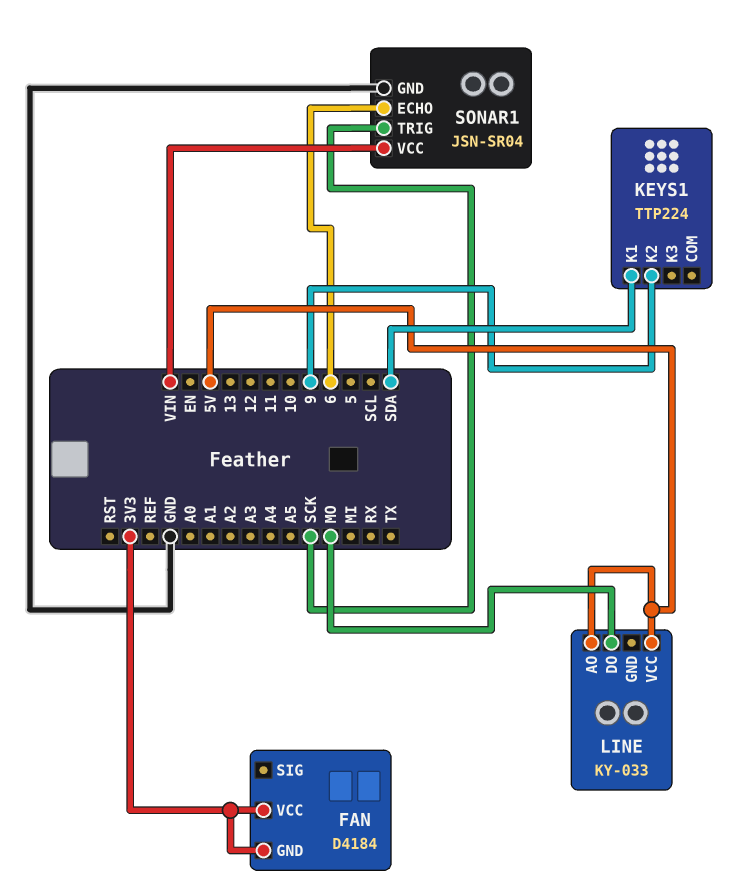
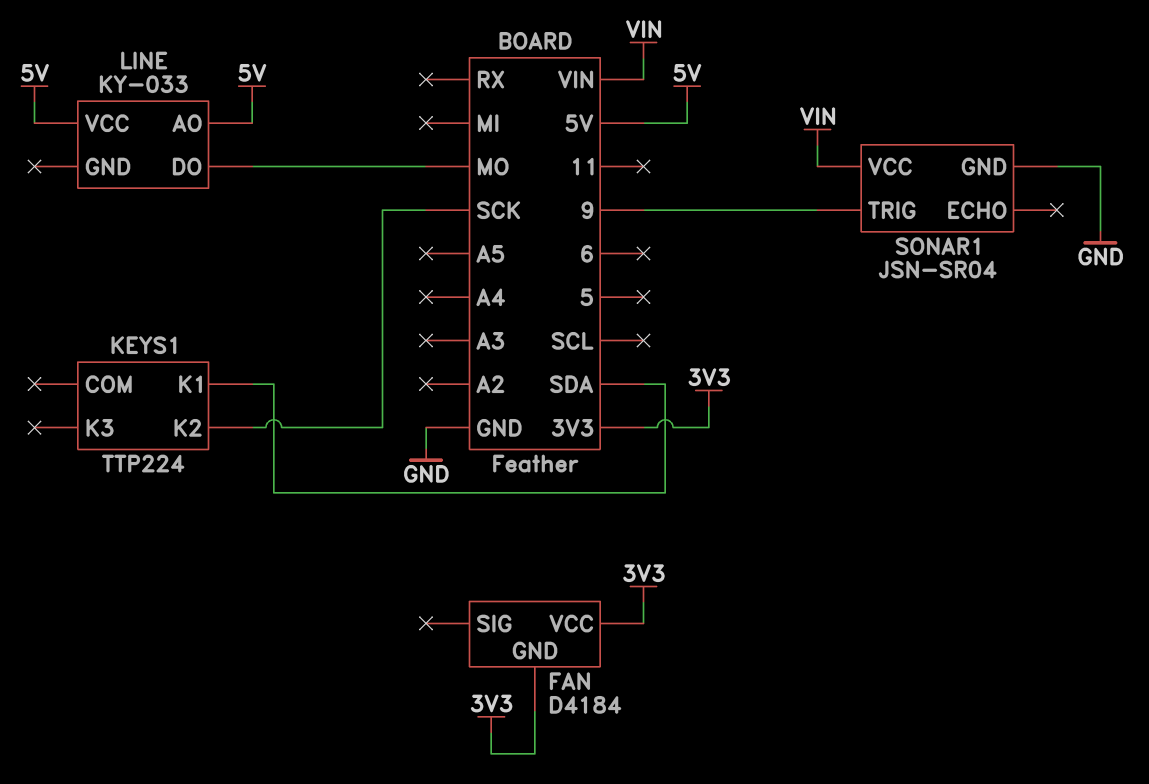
KEYS1 pin K2: 9 -> SCK
SONAR1 pin ECHO: 6 -> none
SONAR1 pin TRIG: SCK -> 9

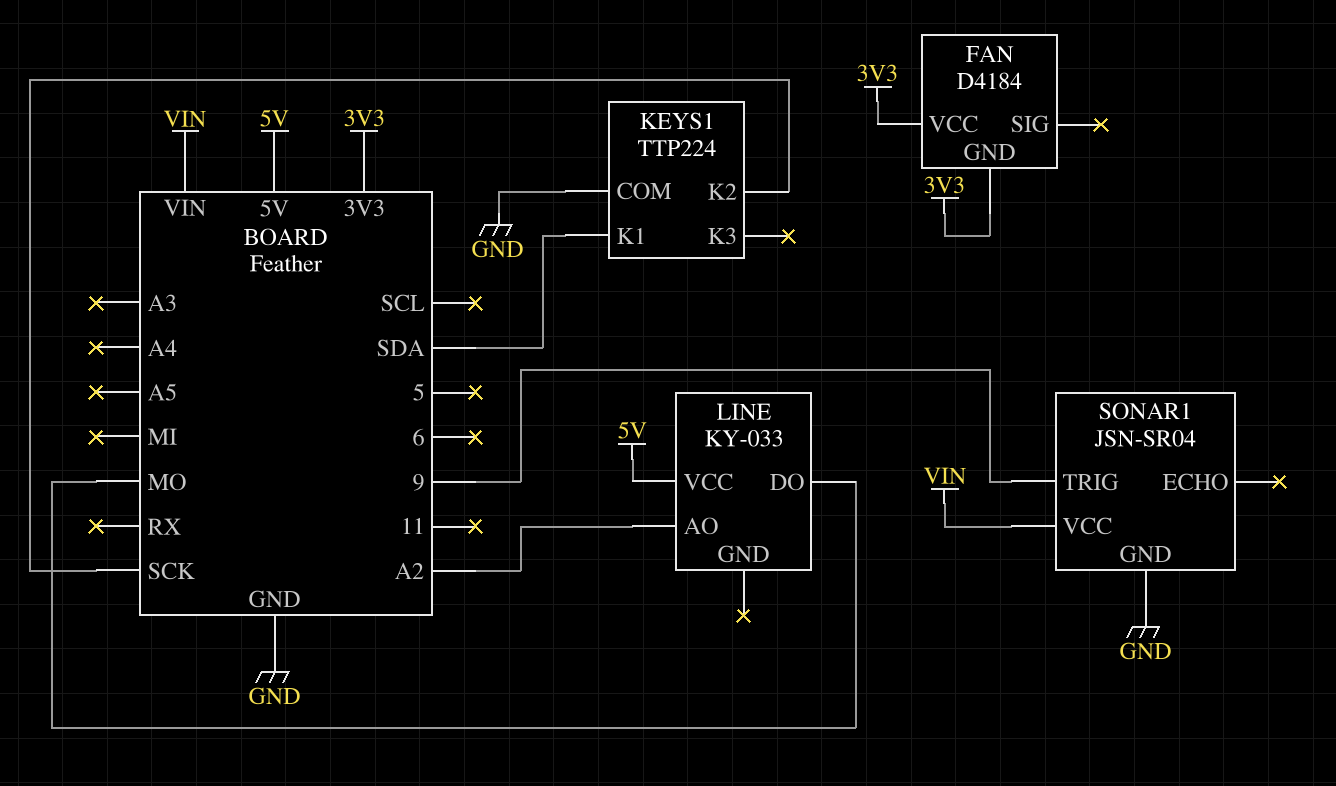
KEYS1 pin COM: none -> GND
LINE pin AO: 5V -> A2

